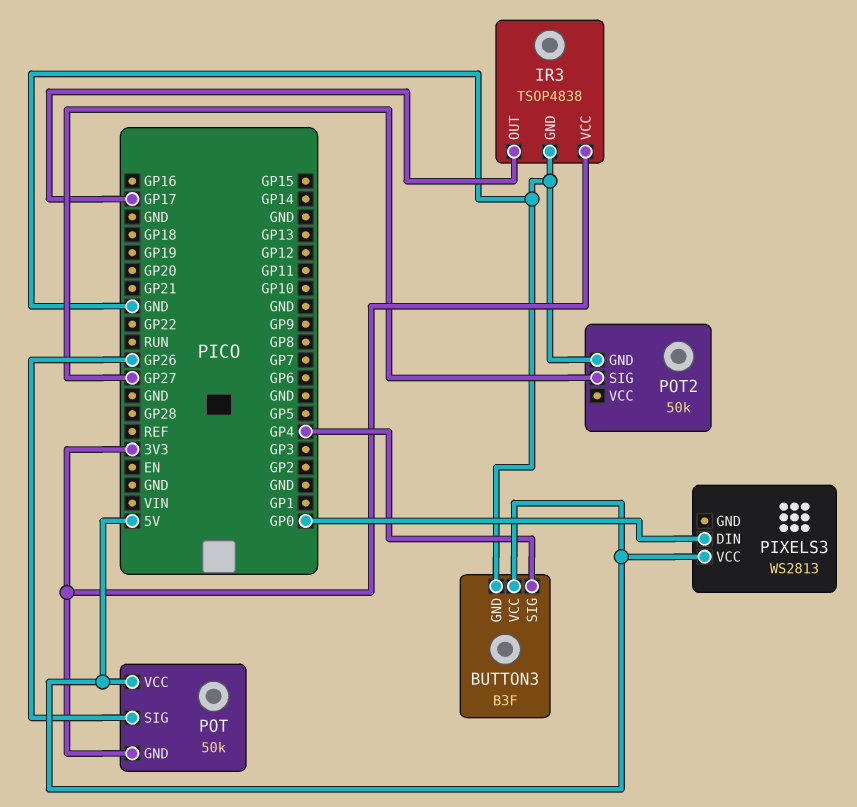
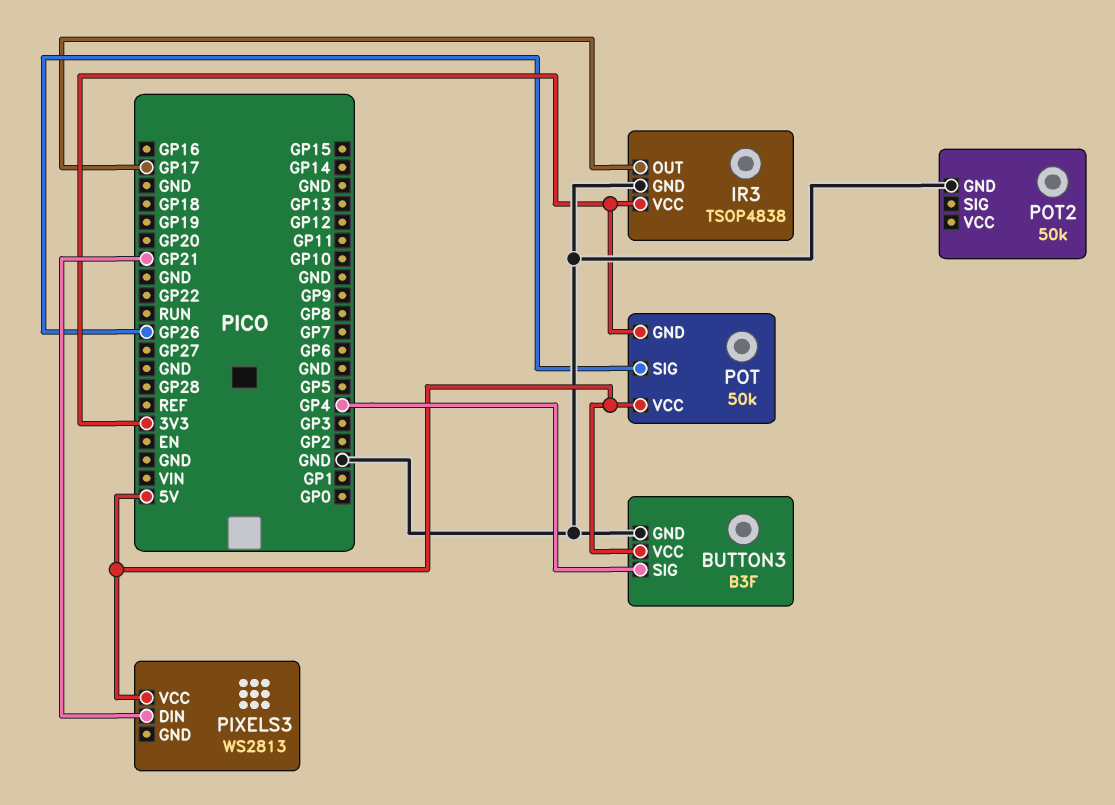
PIXELS3 pin DIN: GP0 -> GP21
POT2 pin SIG: GP27 -> none

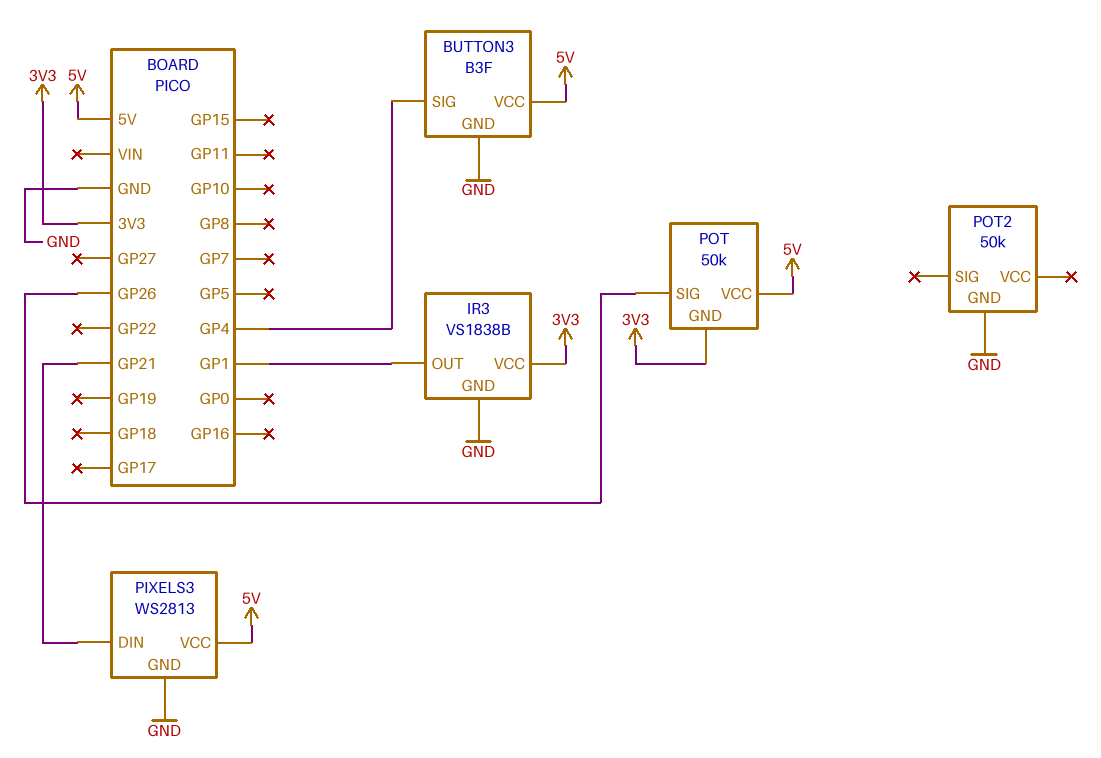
IR3: TSOP4838 -> VS1838B
IR3 pin OUT: GP17 -> GP1
PIXELS3 pin GND: none -> GND

